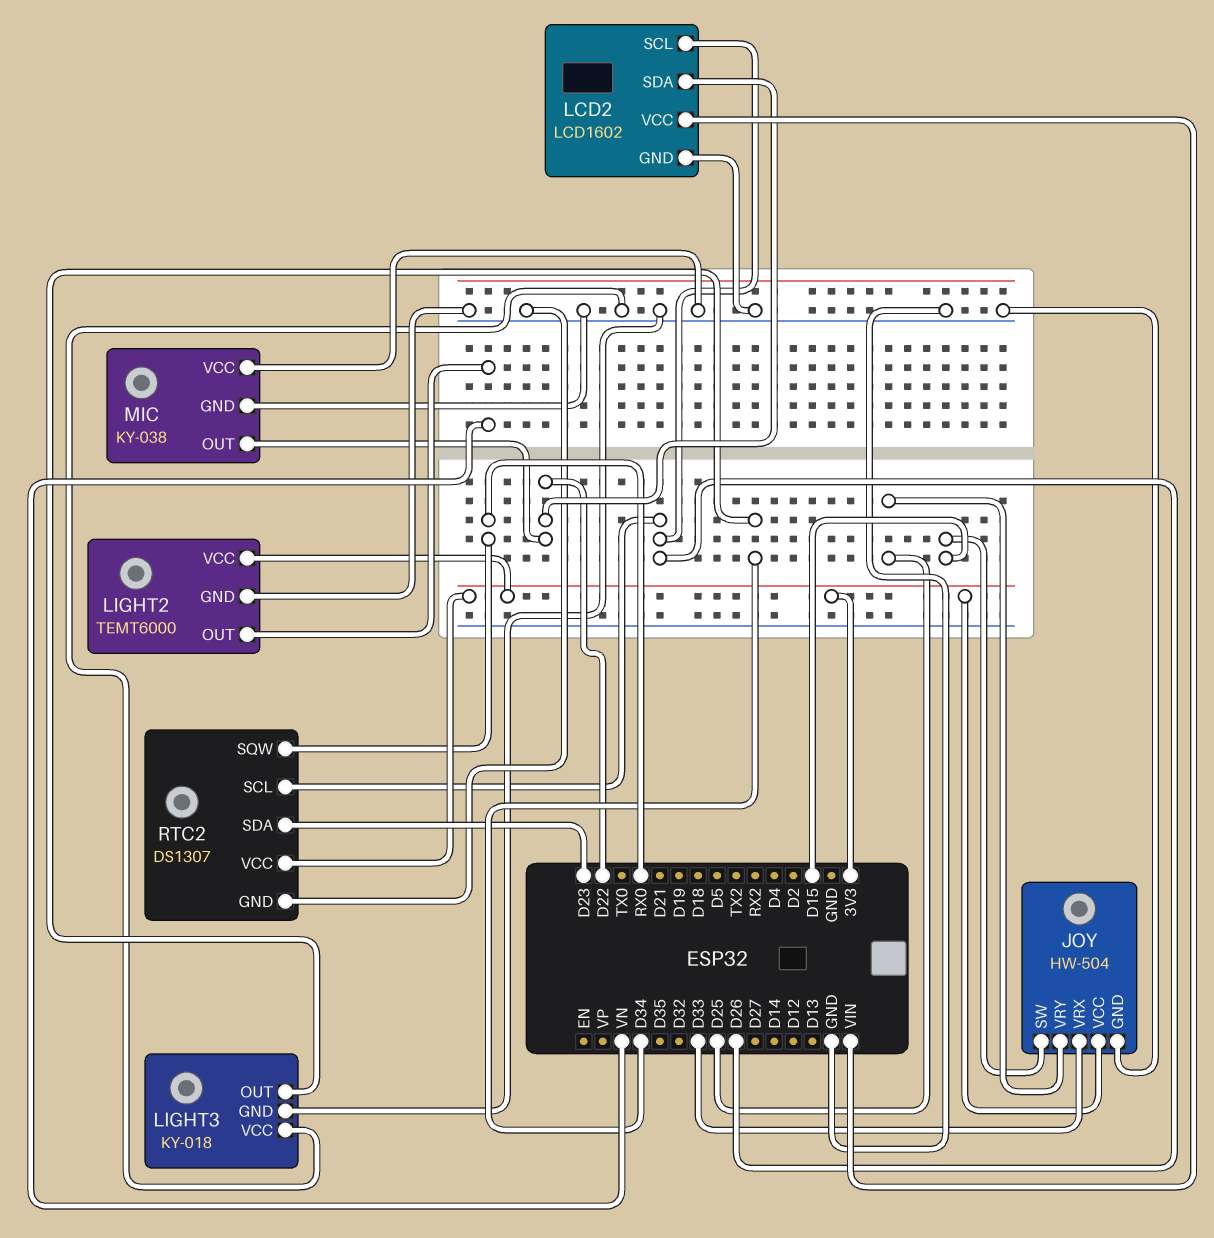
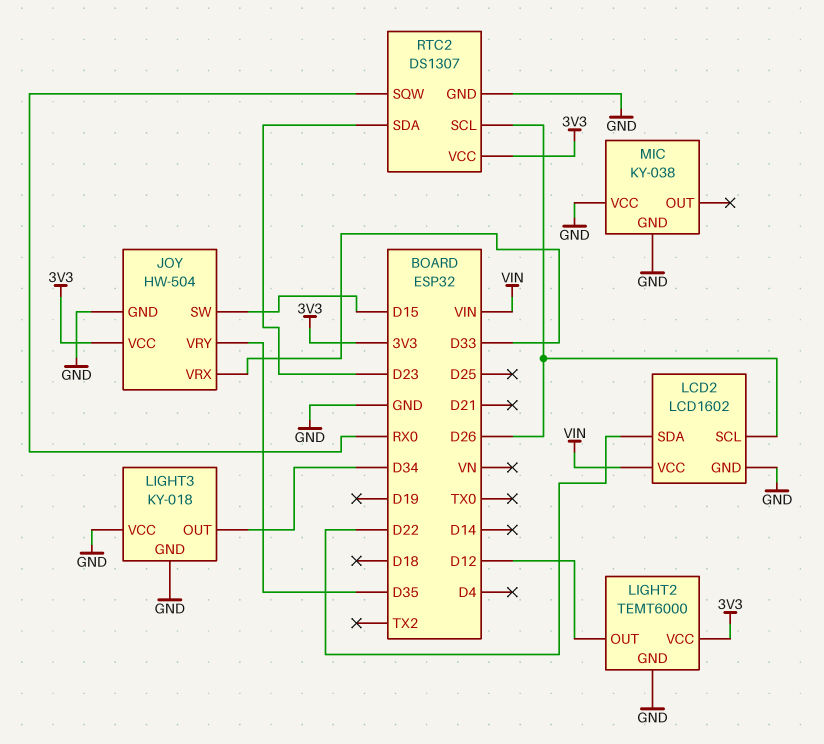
JOY pin VRY: D25 -> D35
LIGHT2 pin OUT: VN -> D12
MIC pin OUT: D22 -> none

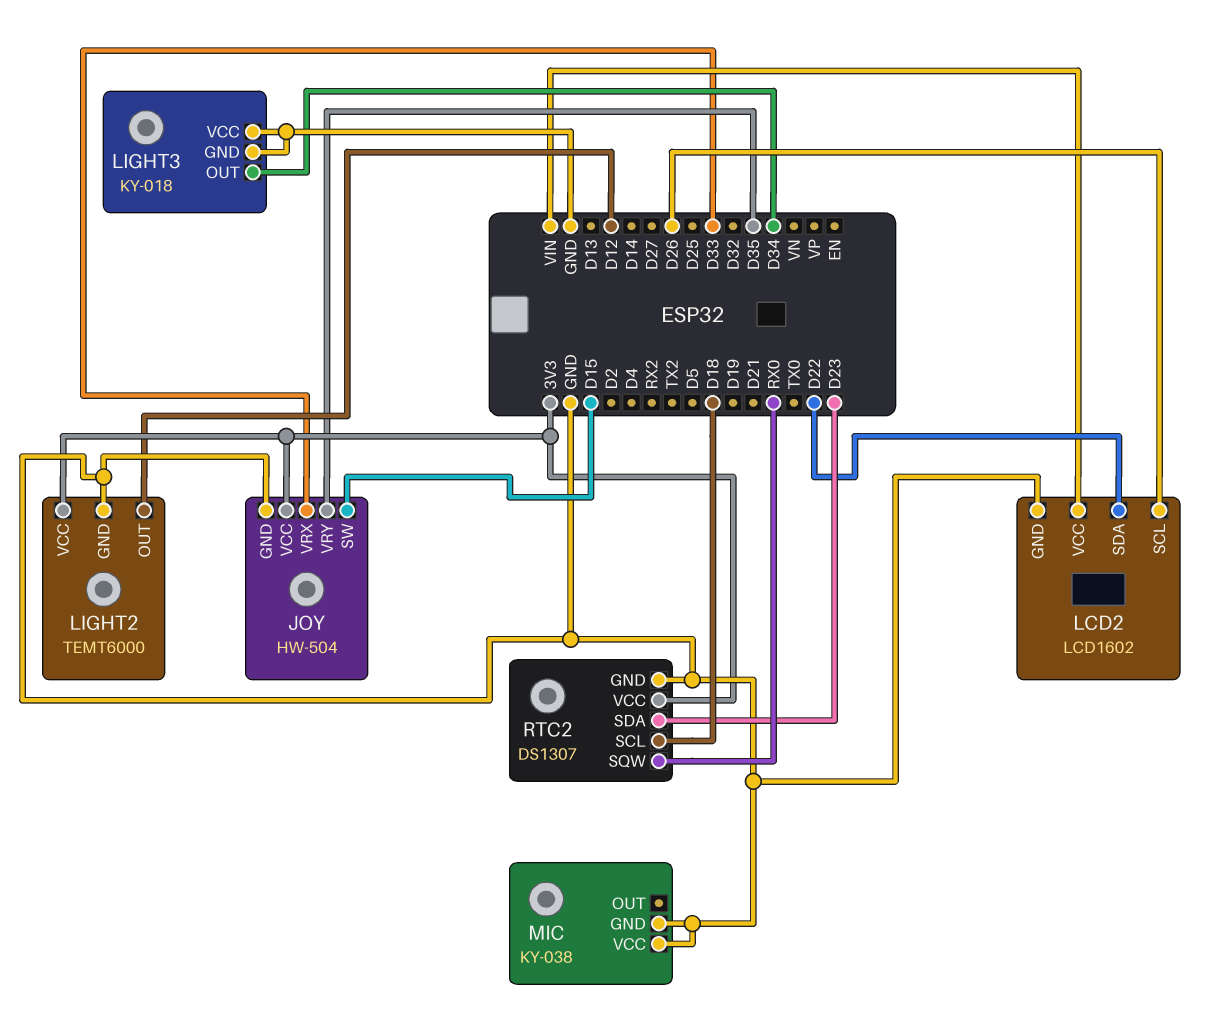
RTC2 pin SCL: D26 -> D18

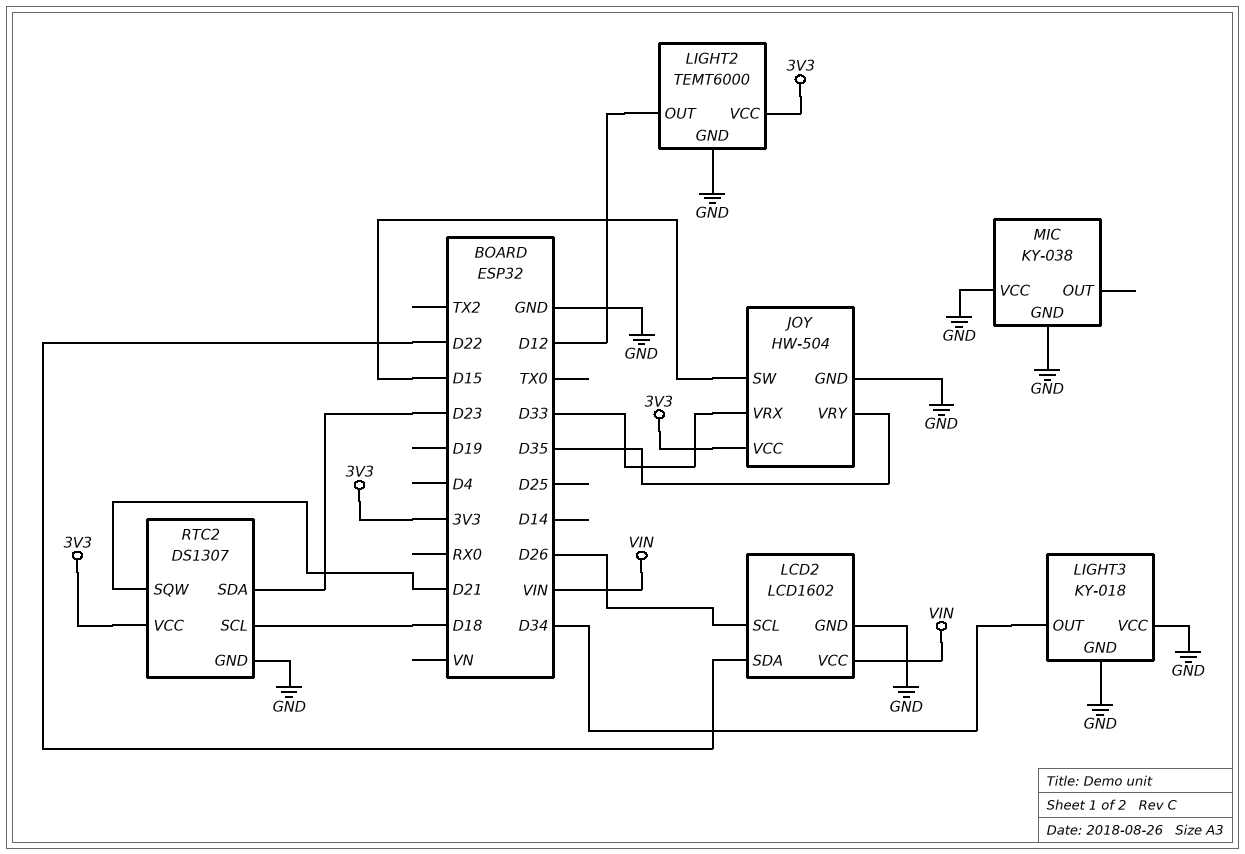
RTC2 pin SQW: RX0 -> D21

